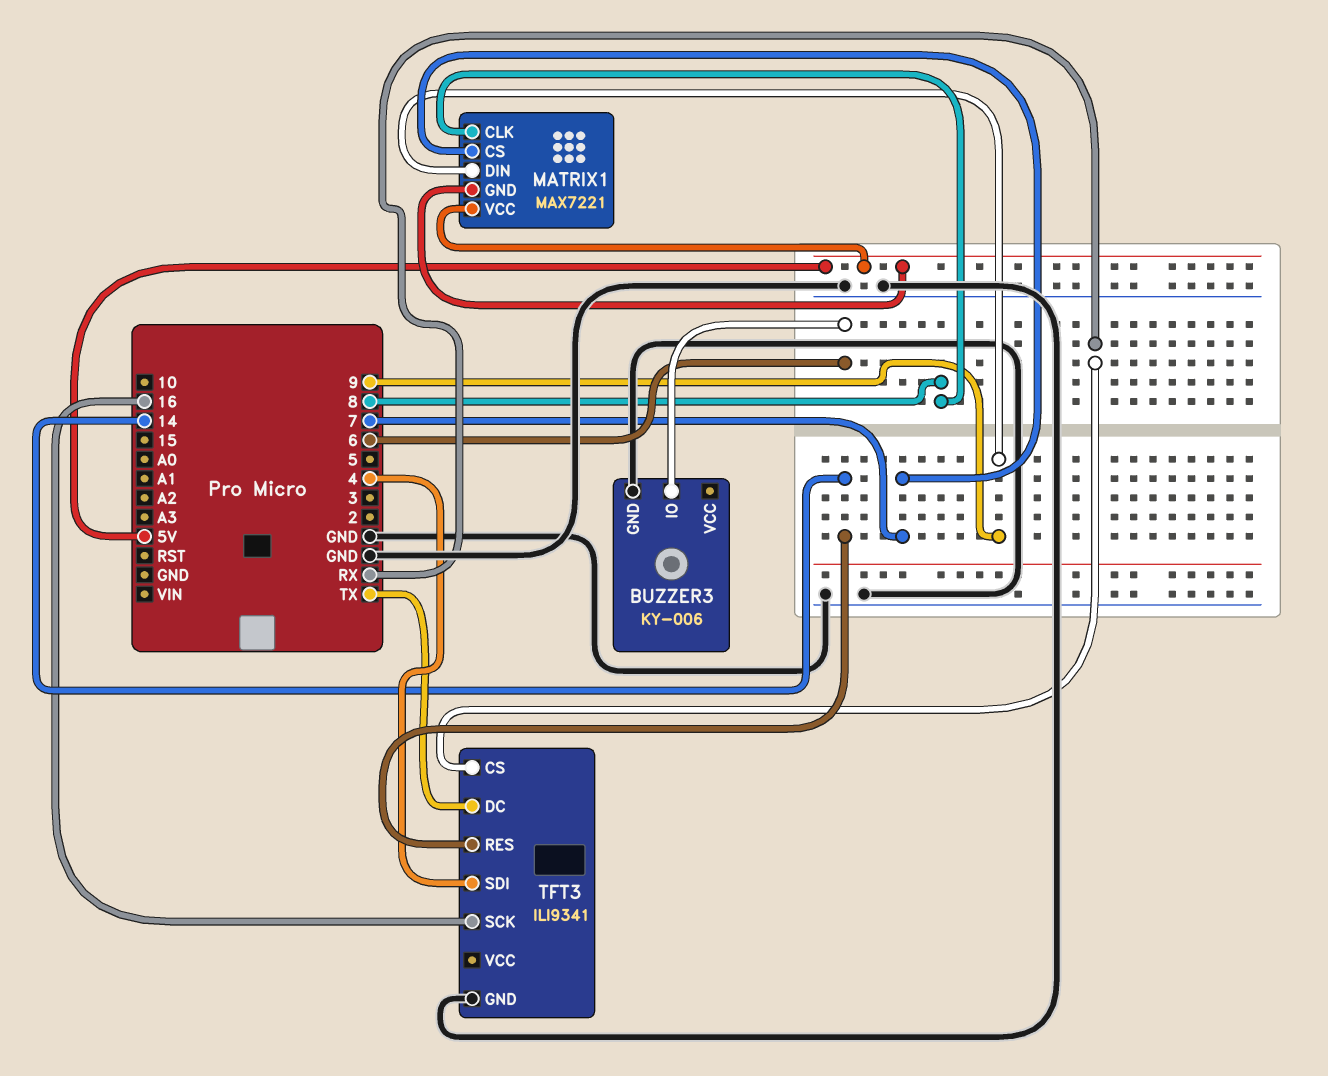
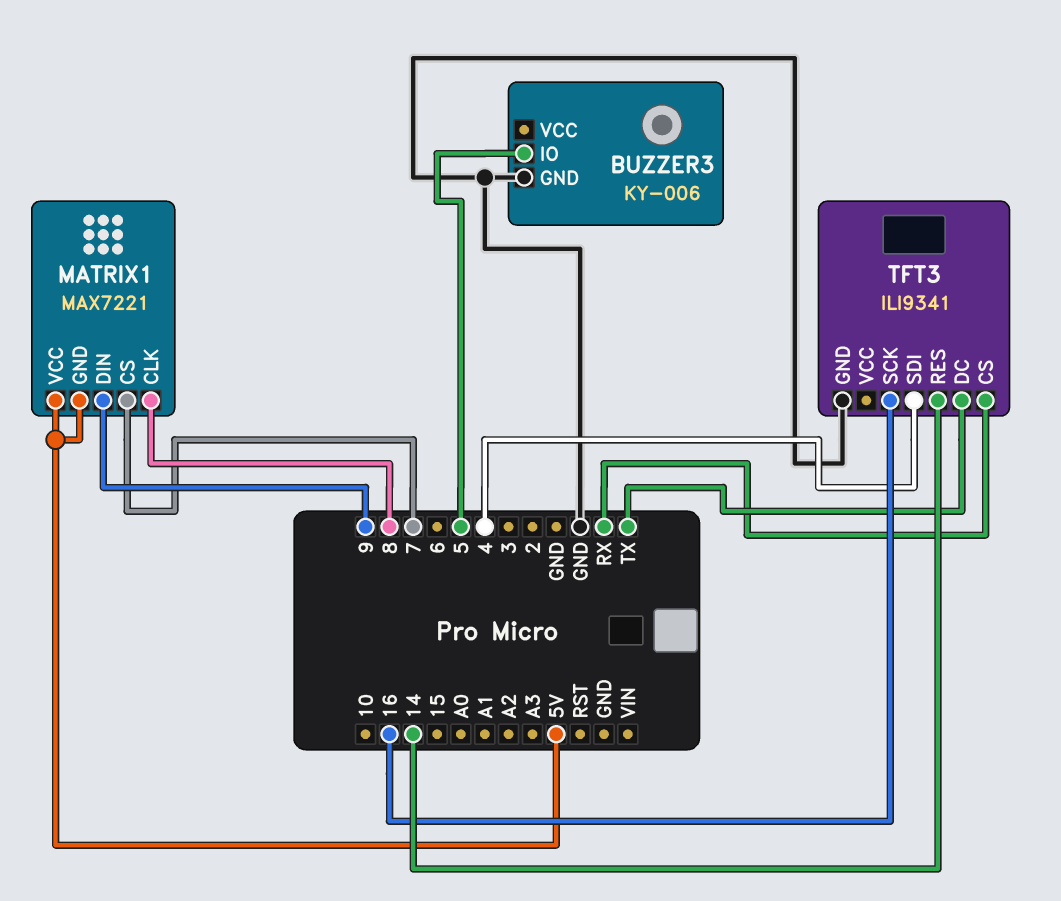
BUZZER3 pin IO: 6 -> 5

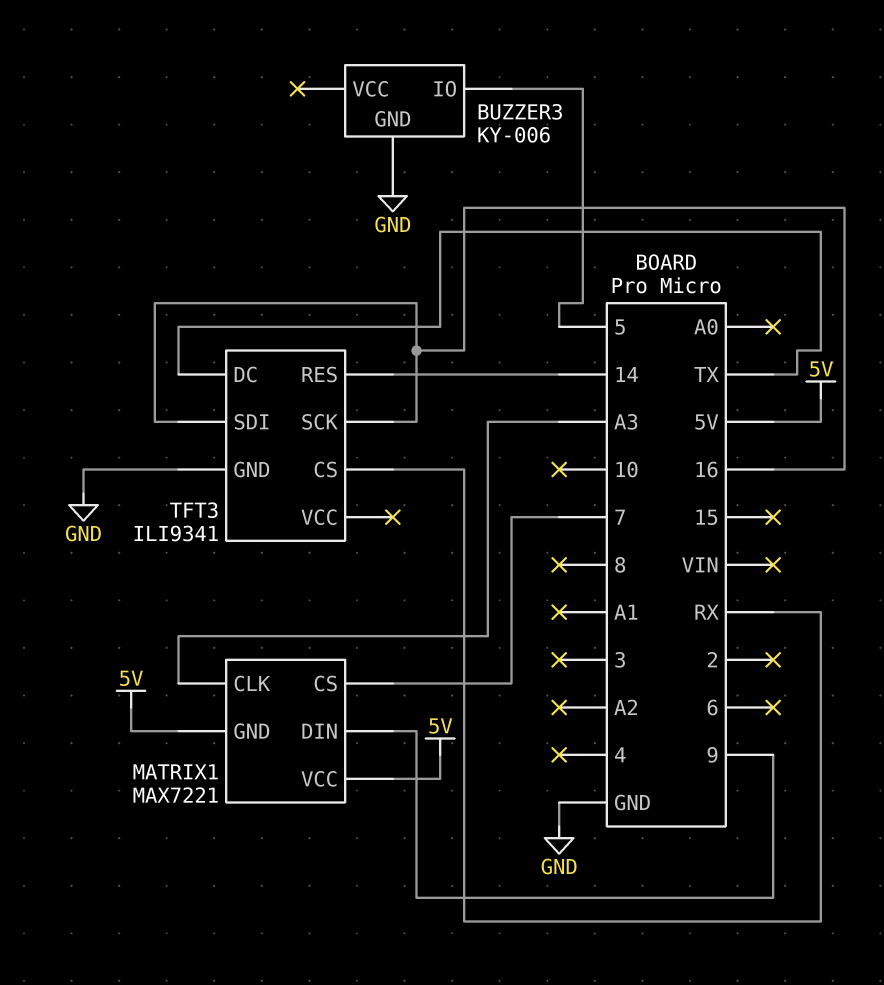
MATRIX1 pin CLK: 8 -> A3
TFT3 pin SDI: 4 -> 16

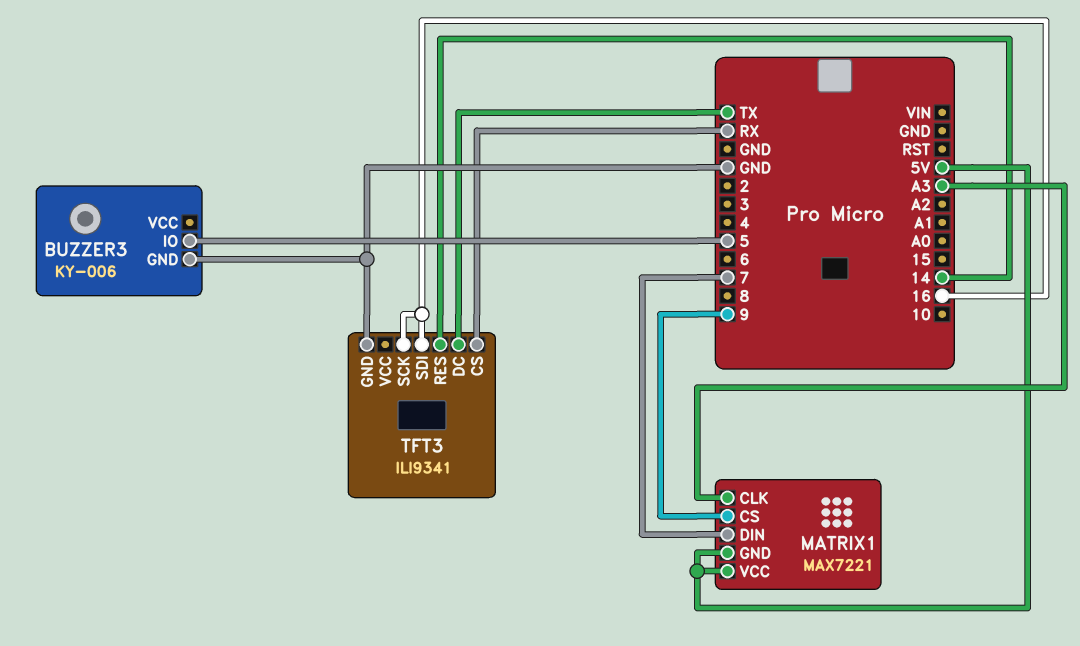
MATRIX1 pin CS: 7 -> 9
MATRIX1 pin DIN: 9 -> 7

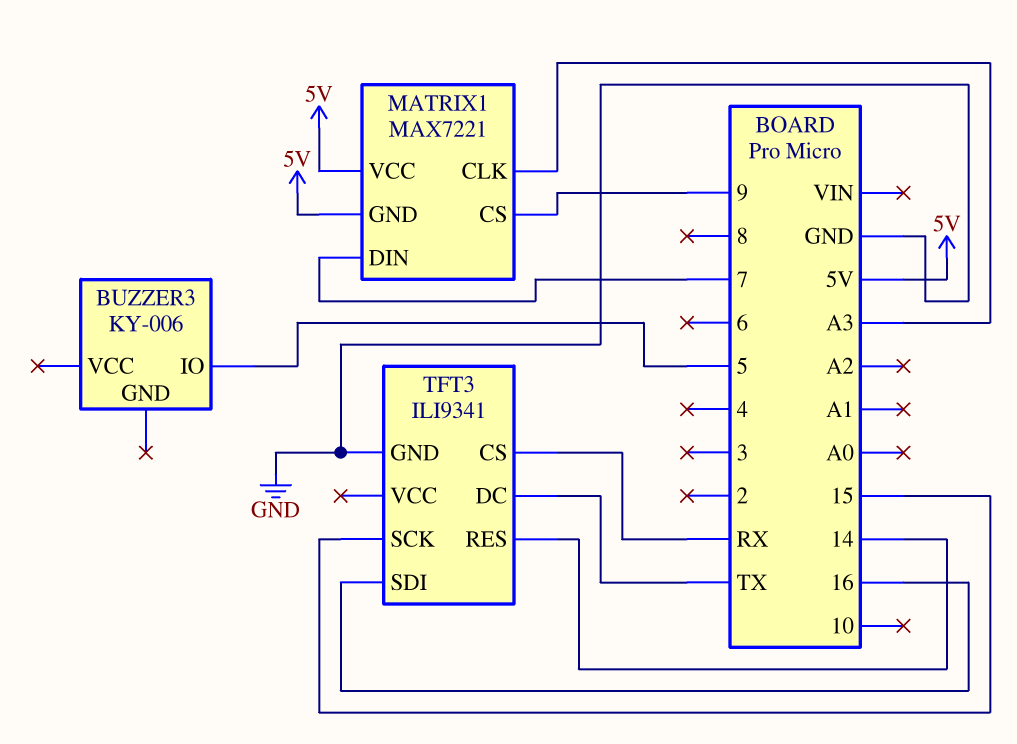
BUZZER3 pin GND: GND -> none
TFT3 pin SCK: 16 -> 15

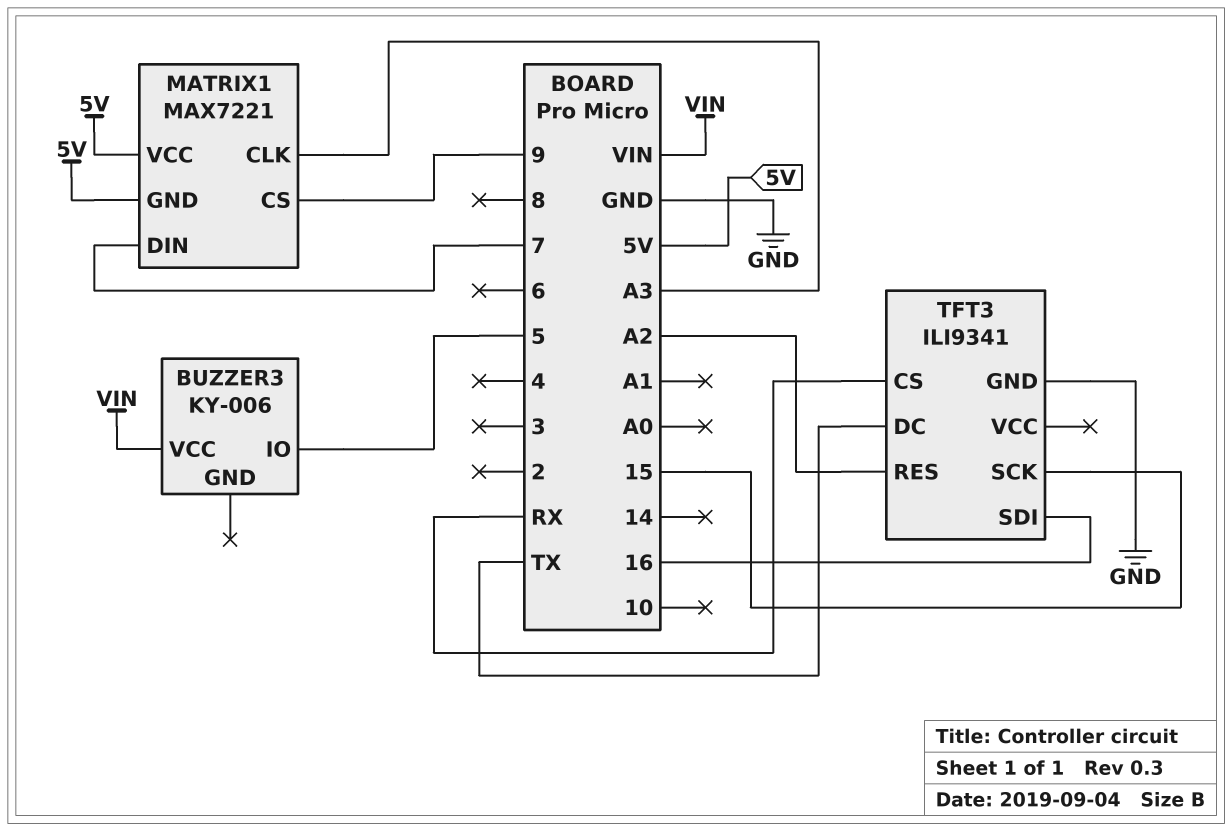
BUZZER3 pin VCC: none -> VIN
TFT3 pin RES: 14 -> A2

